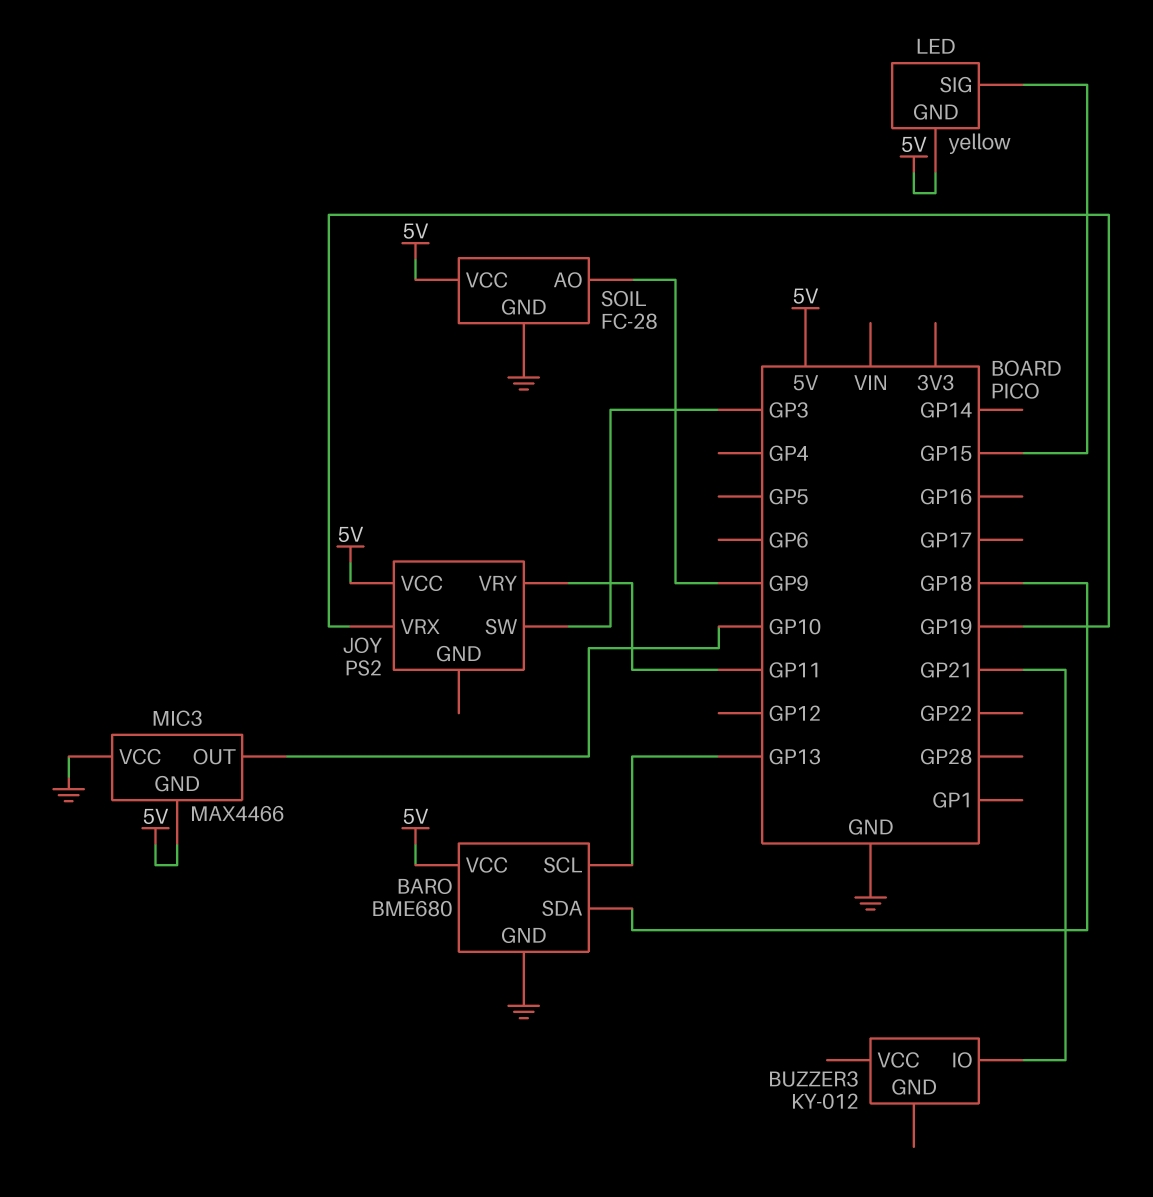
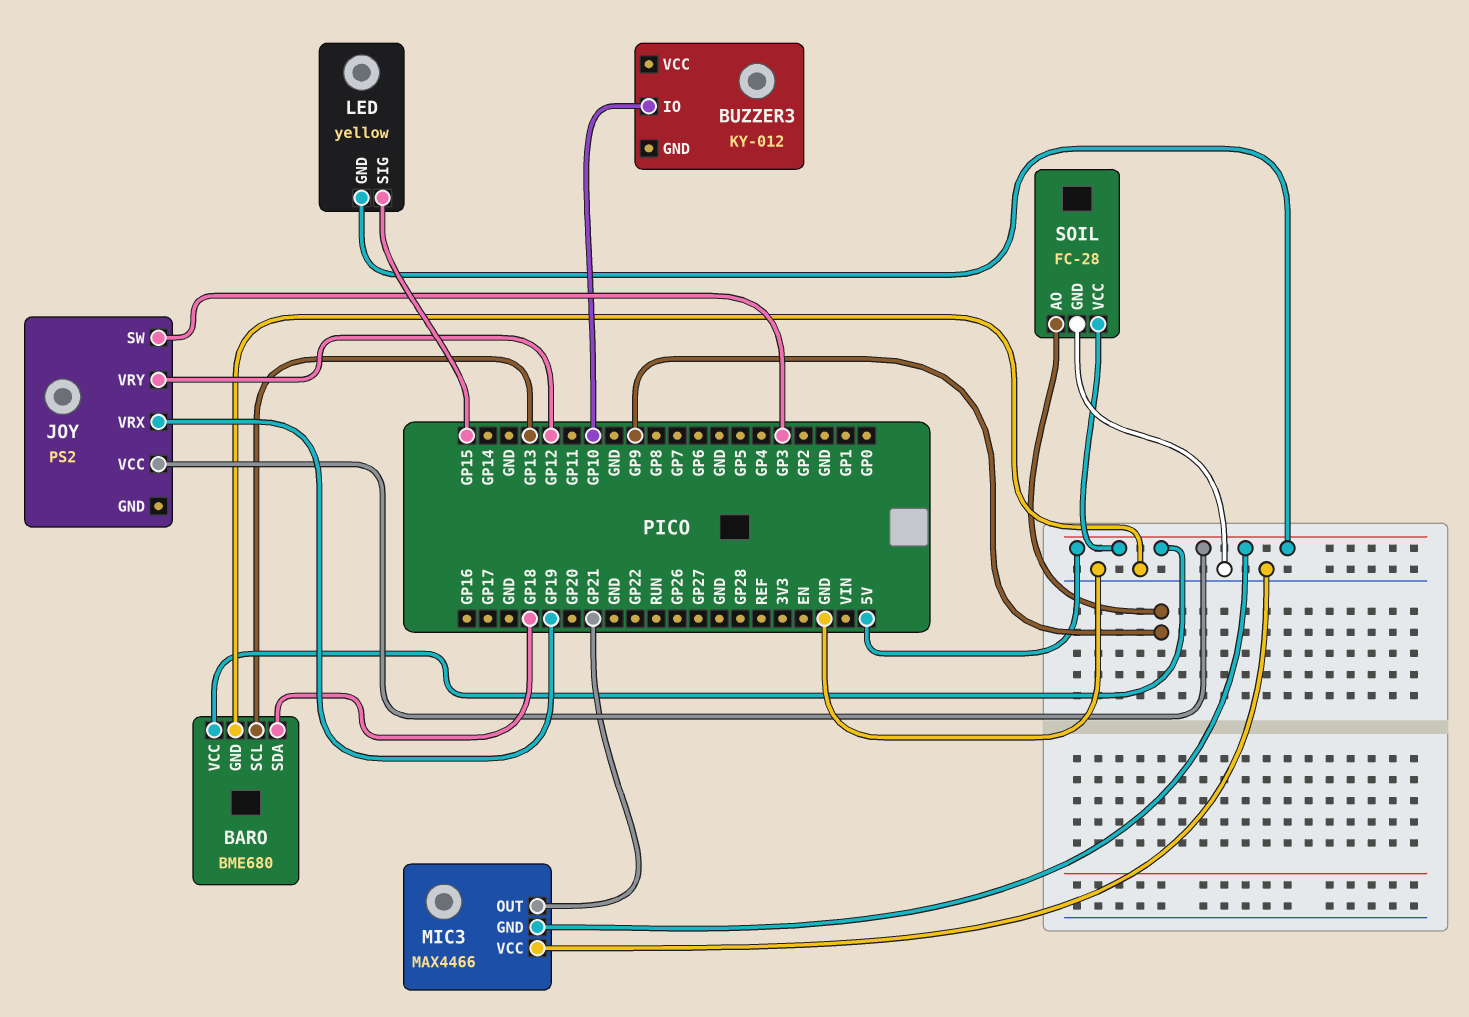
BUZZER3 pin IO: GP21 -> GP10
JOY pin VRY: GP11 -> GP12
MIC3 pin OUT: GP10 -> GP21

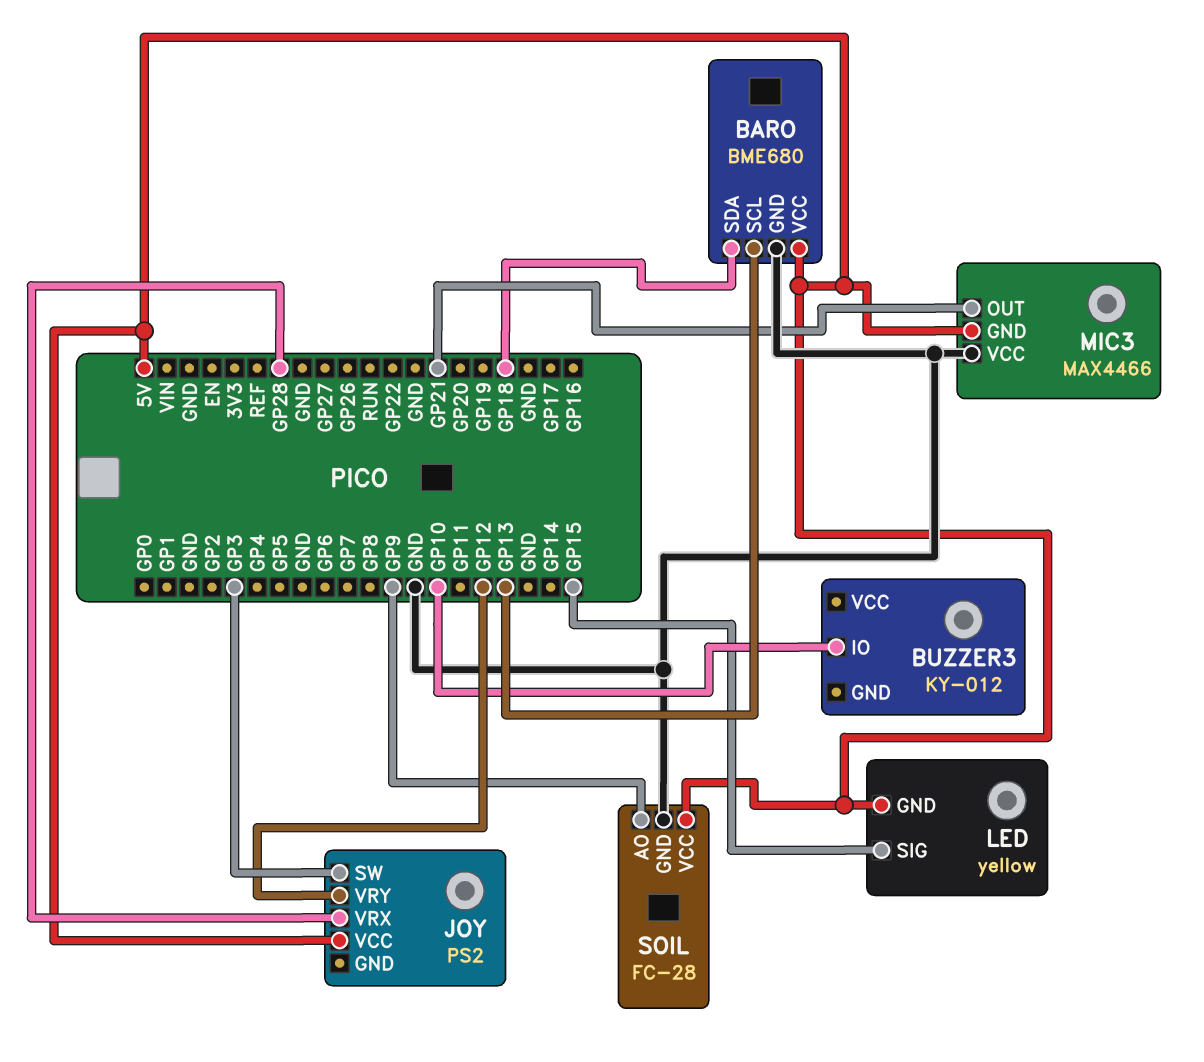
JOY pin VRX: GP19 -> GP28

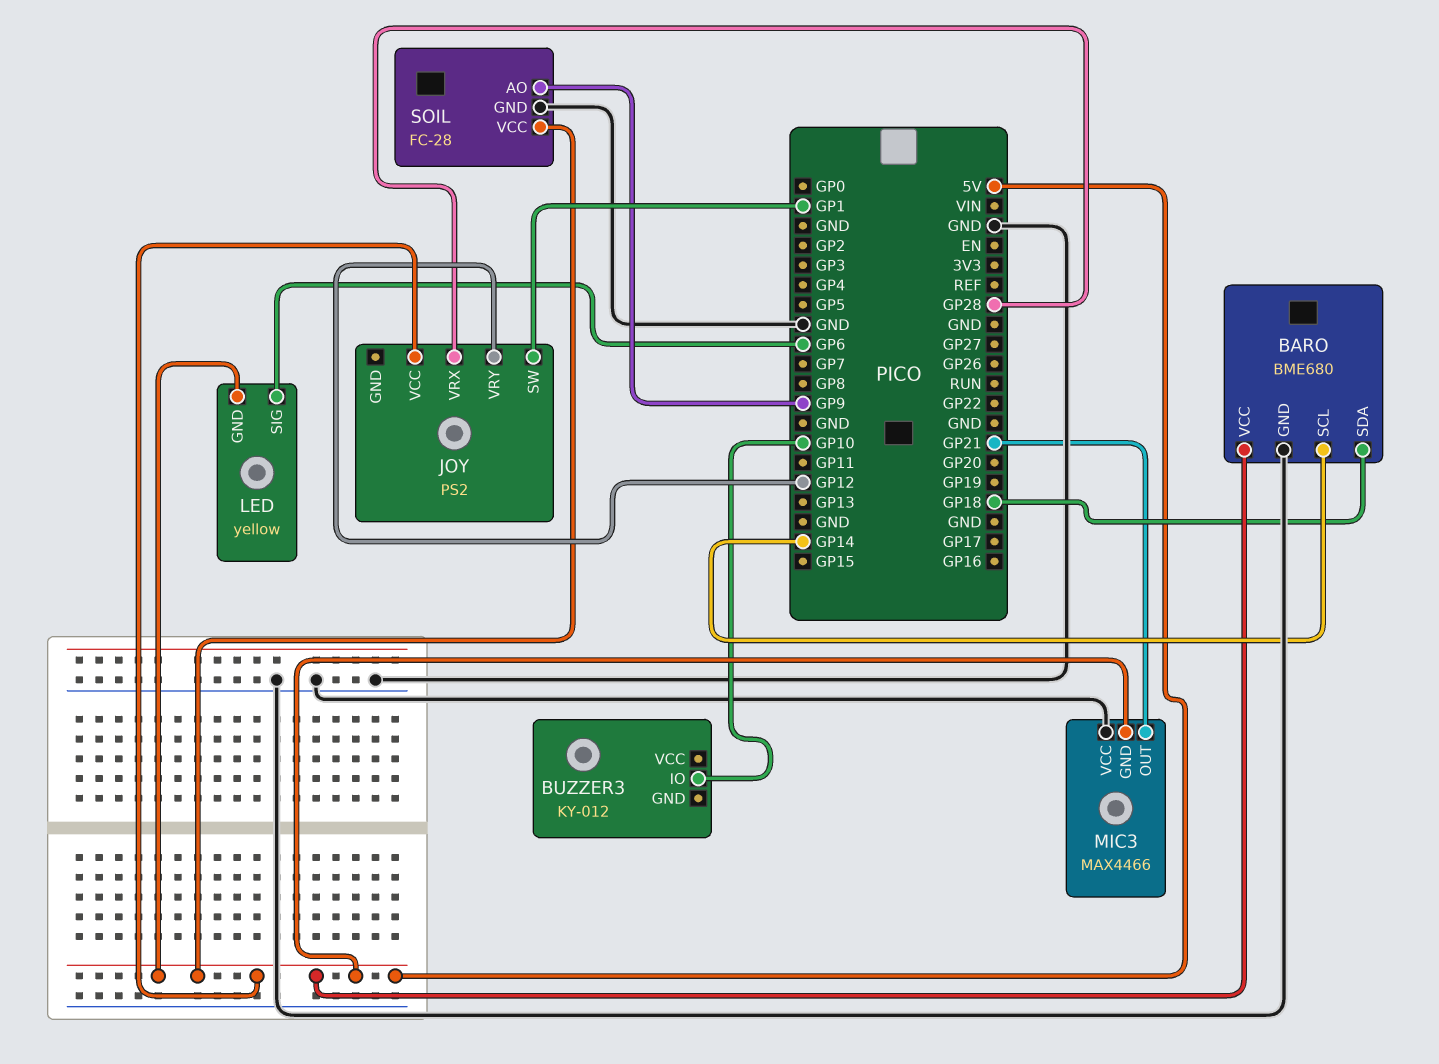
BARO pin SCL: GP13 -> GP14
JOY pin SW: GP3 -> GP1
LED pin SIG: GP15 -> GP6

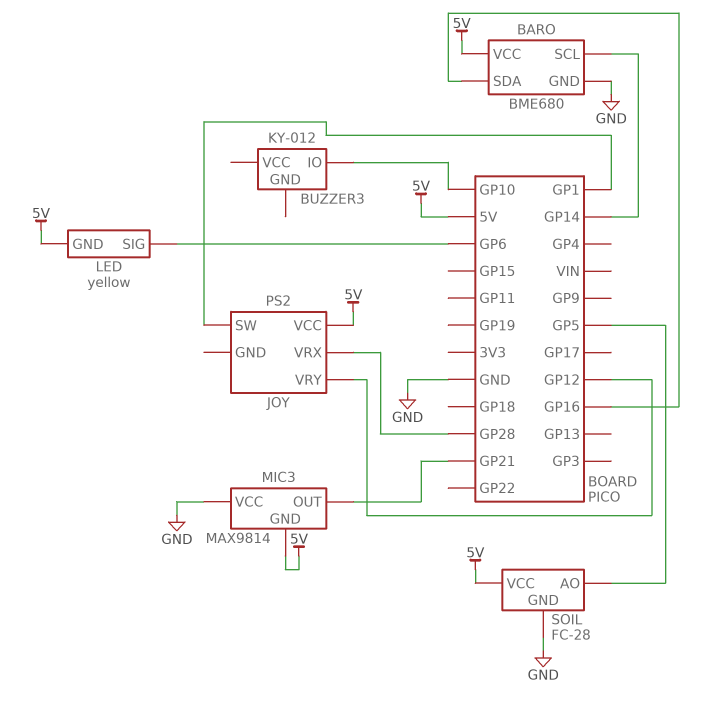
BARO pin SDA: GP18 -> GP16
MIC3: MAX4466 -> MAX9814
SOIL pin AO: GP9 -> GP5

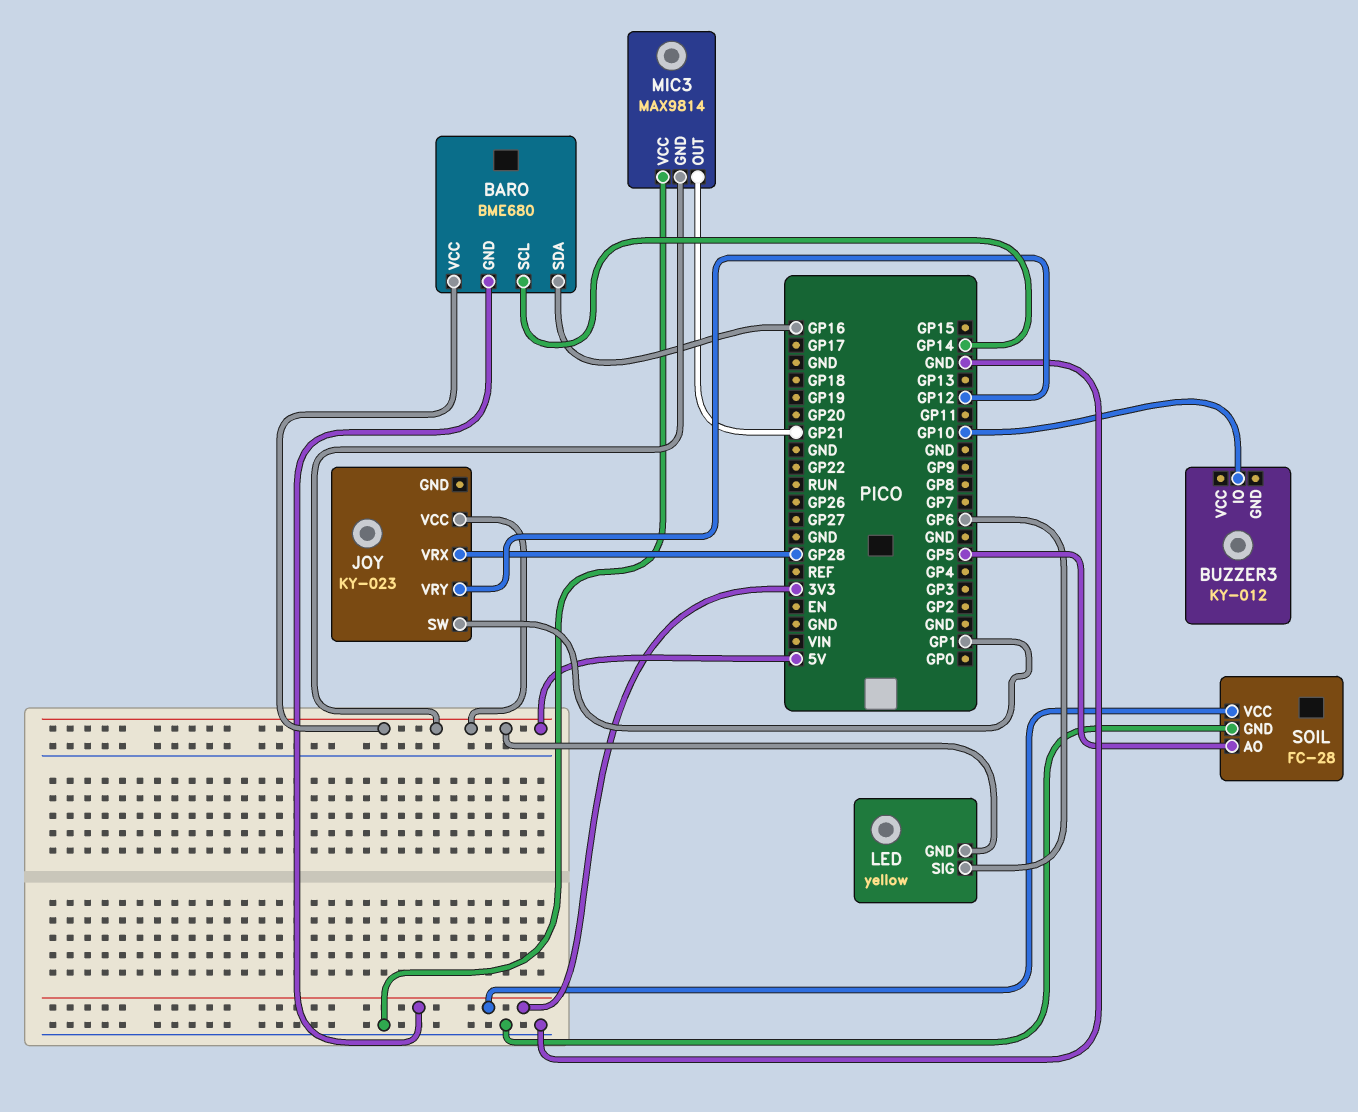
BARO pin GND: GND -> 3V3
JOY: PS2 -> KY-023
SOIL pin VCC: 5V -> 3V3

